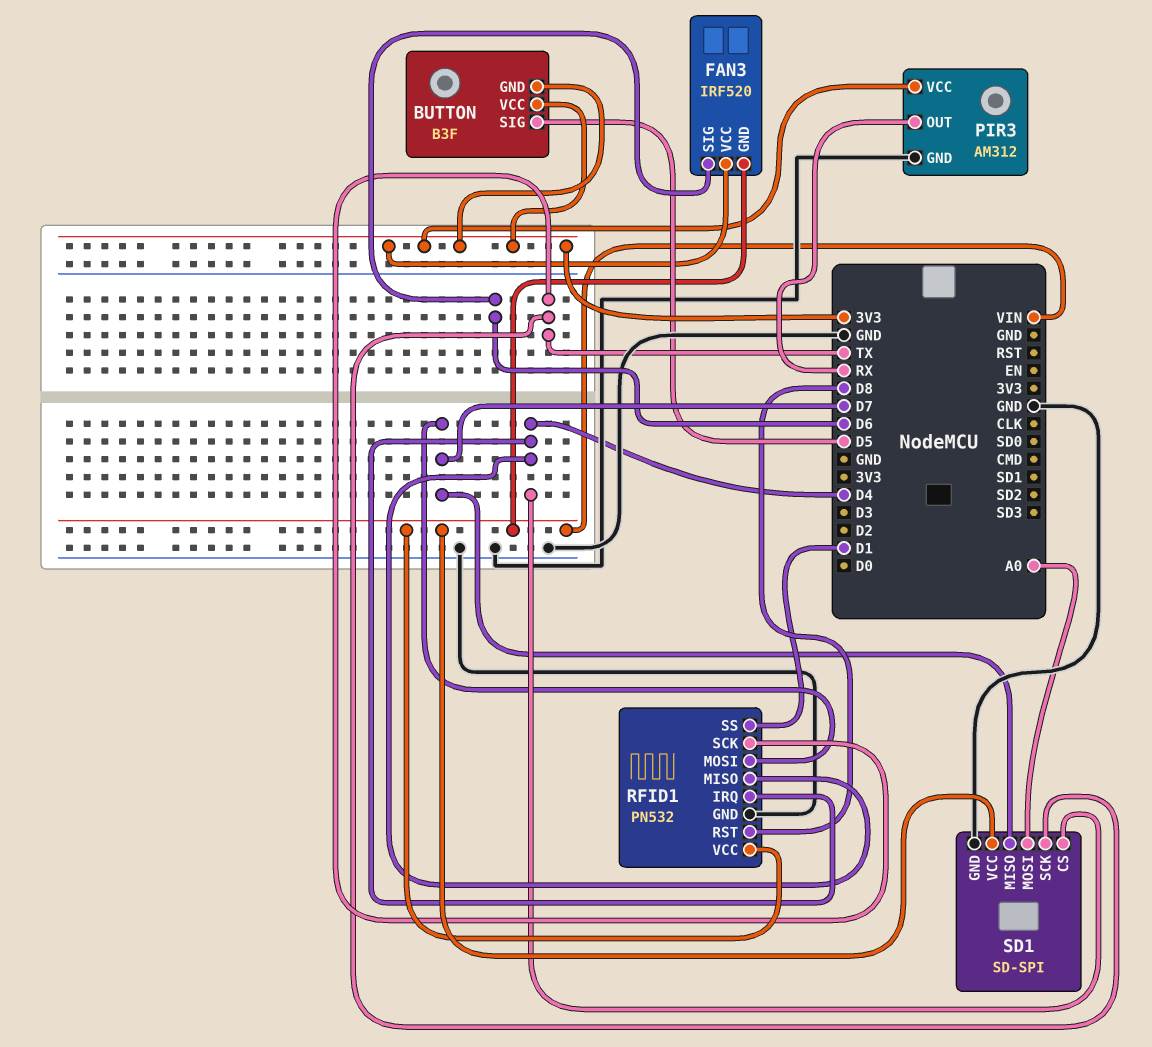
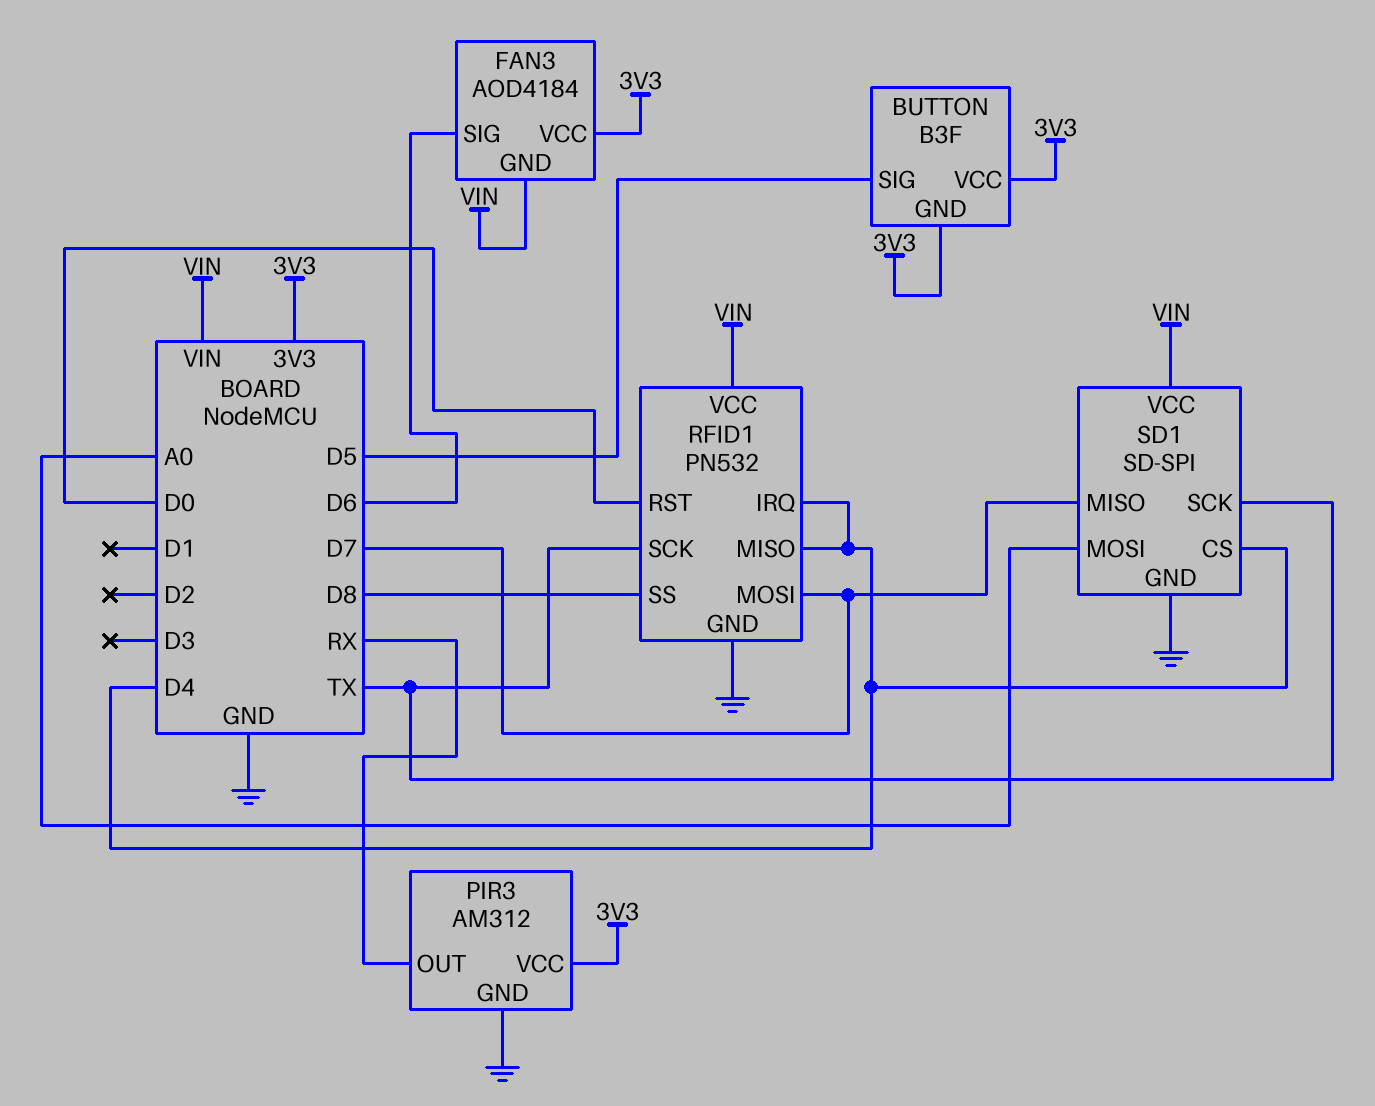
FAN3: IRF520 -> AOD4184
RFID1 pin RST: D8 -> D0
RFID1 pin SS: D1 -> D8

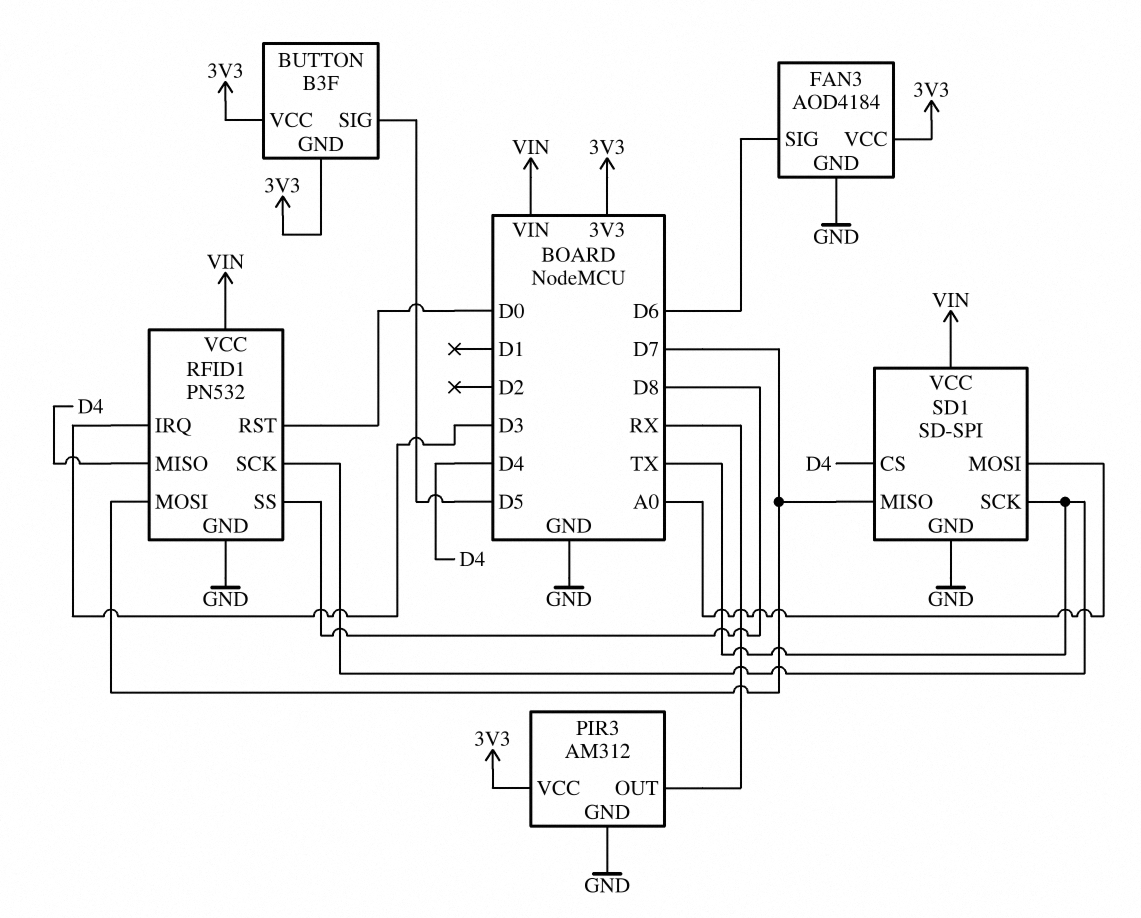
FAN3 pin GND: VIN -> GND
RFID1 pin IRQ: D4 -> D3

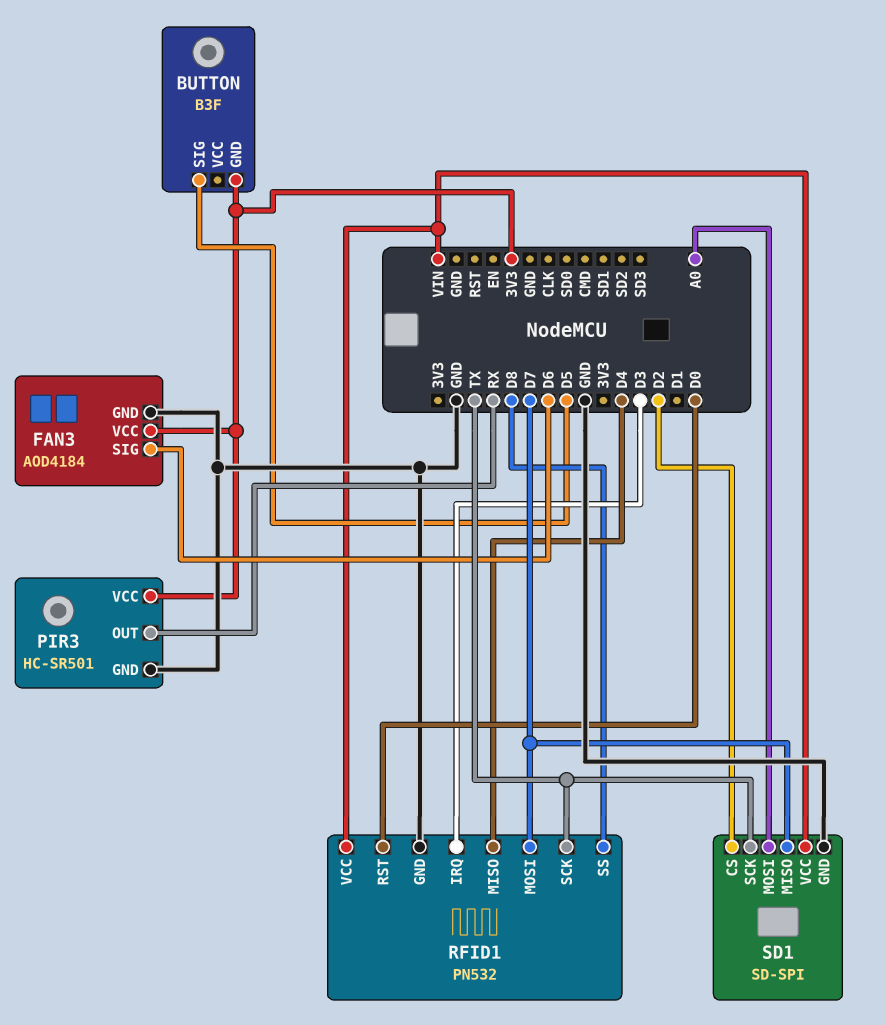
BUTTON pin VCC: 3V3 -> none
PIR3: AM312 -> HC-SR501
SD1 pin CS: D4 -> D2

